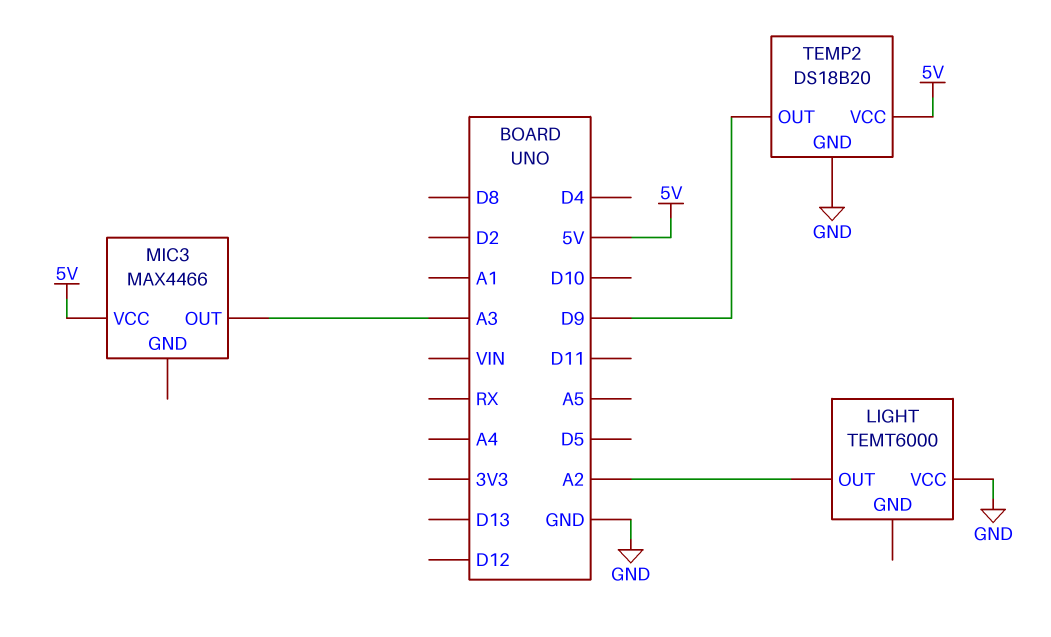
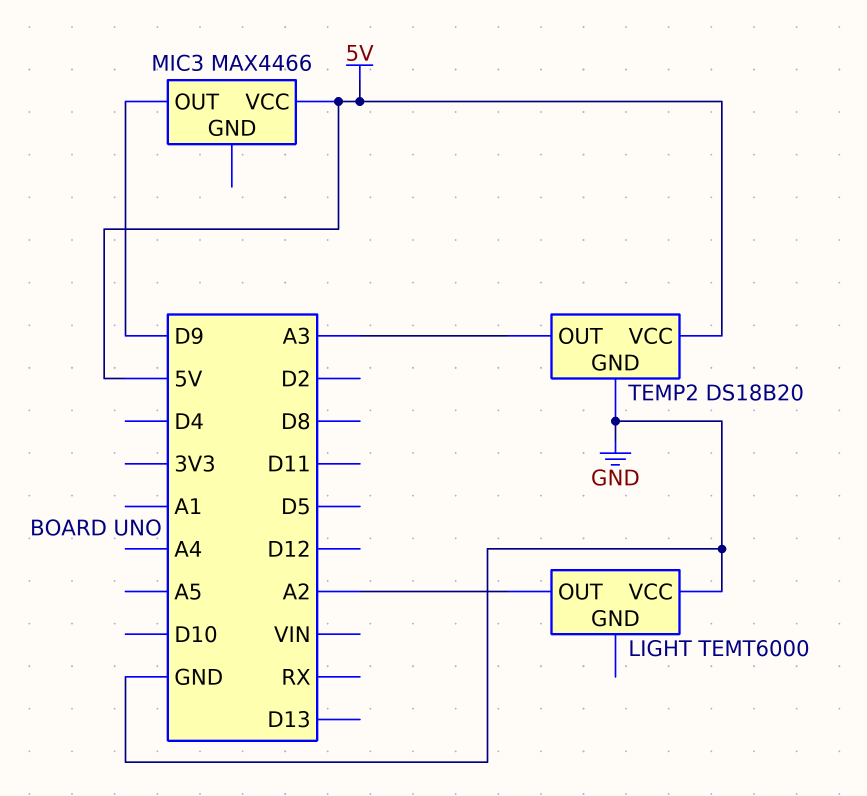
MIC3 pin OUT: A3 -> D9
TEMP2 pin OUT: D9 -> A3

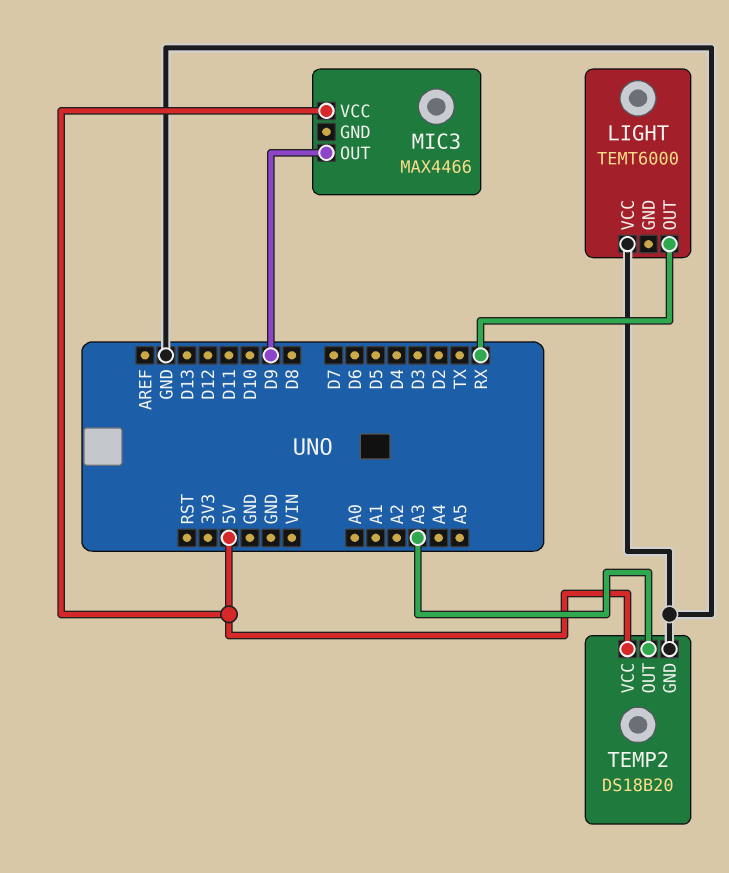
LIGHT pin OUT: A2 -> RX

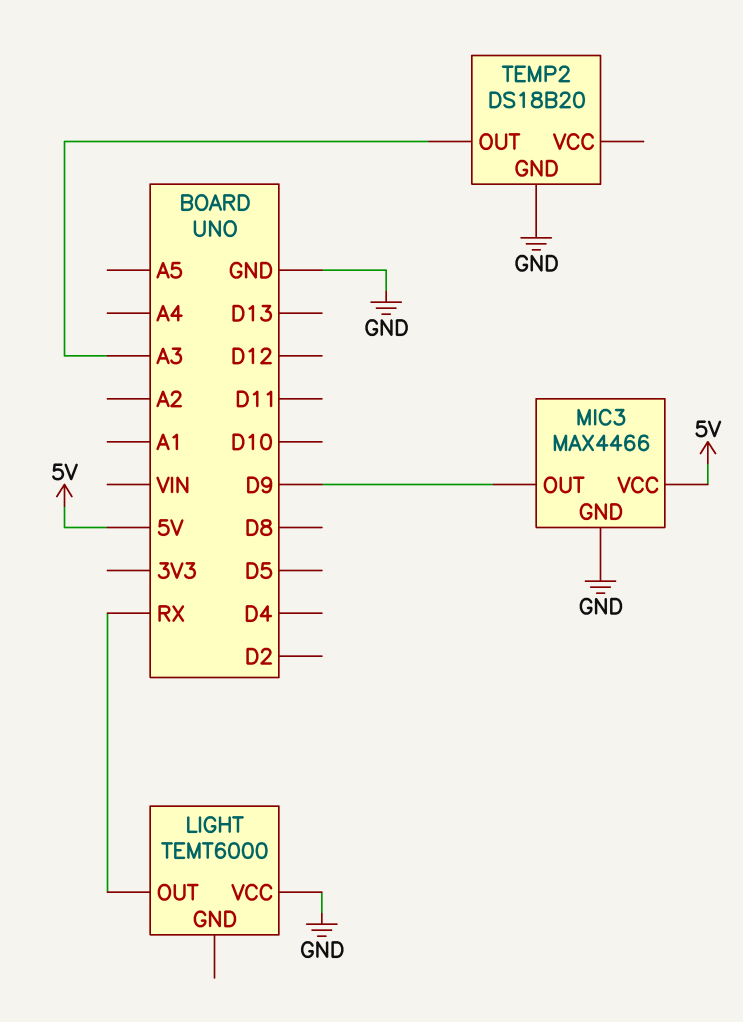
MIC3 pin GND: none -> GND
TEMP2 pin VCC: 5V -> none

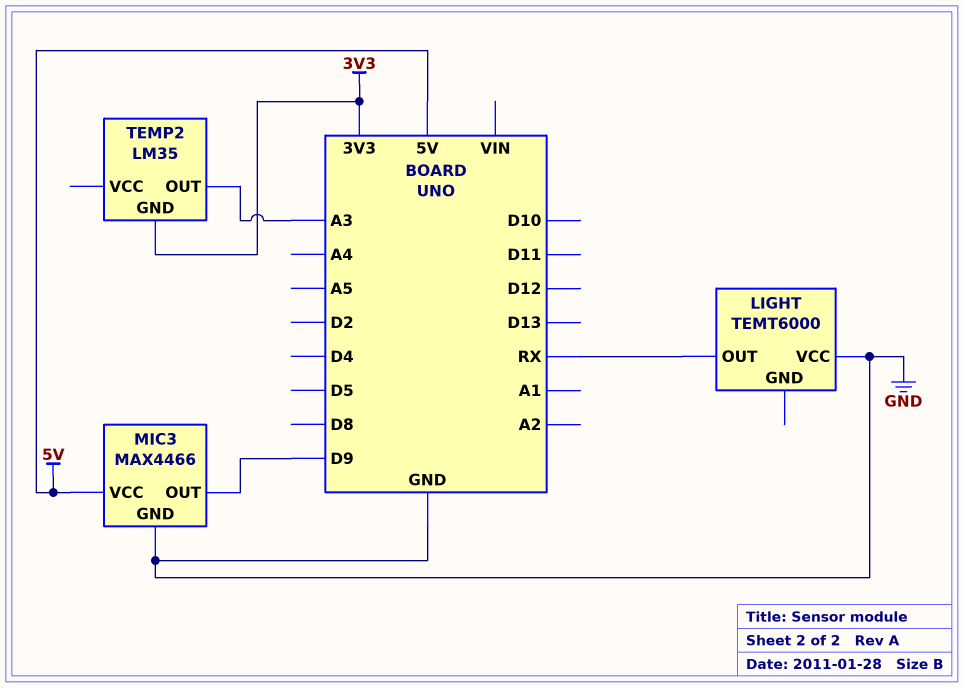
TEMP2: DS18B20 -> LM35
TEMP2 pin GND: GND -> 3V3

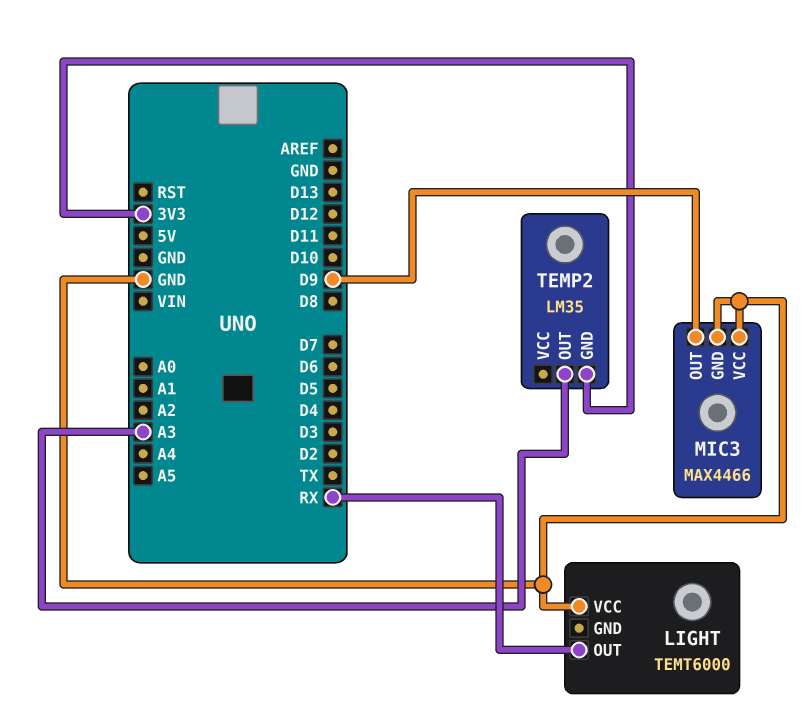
MIC3 pin VCC: 5V -> GND

